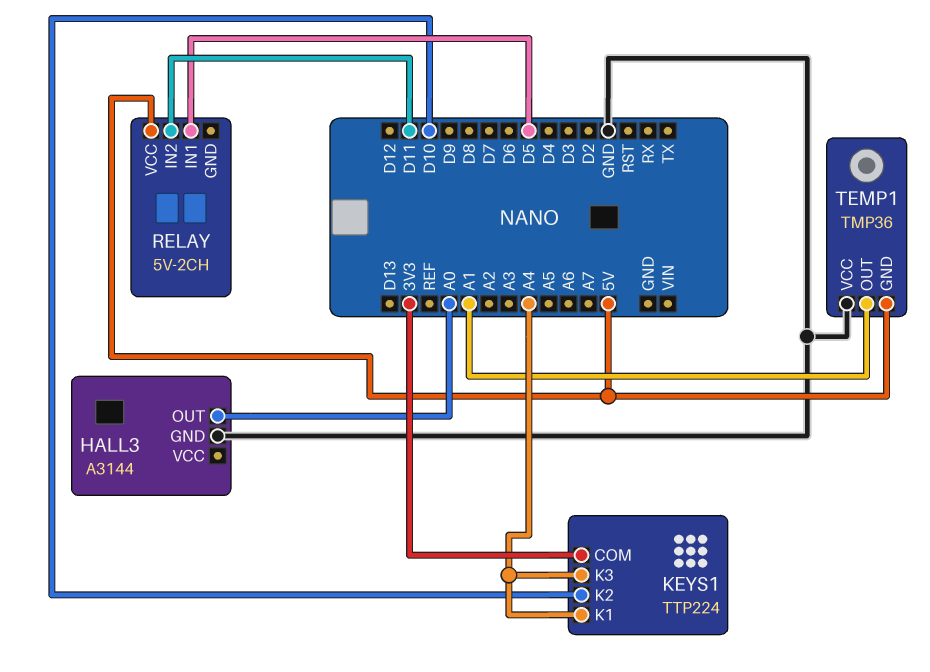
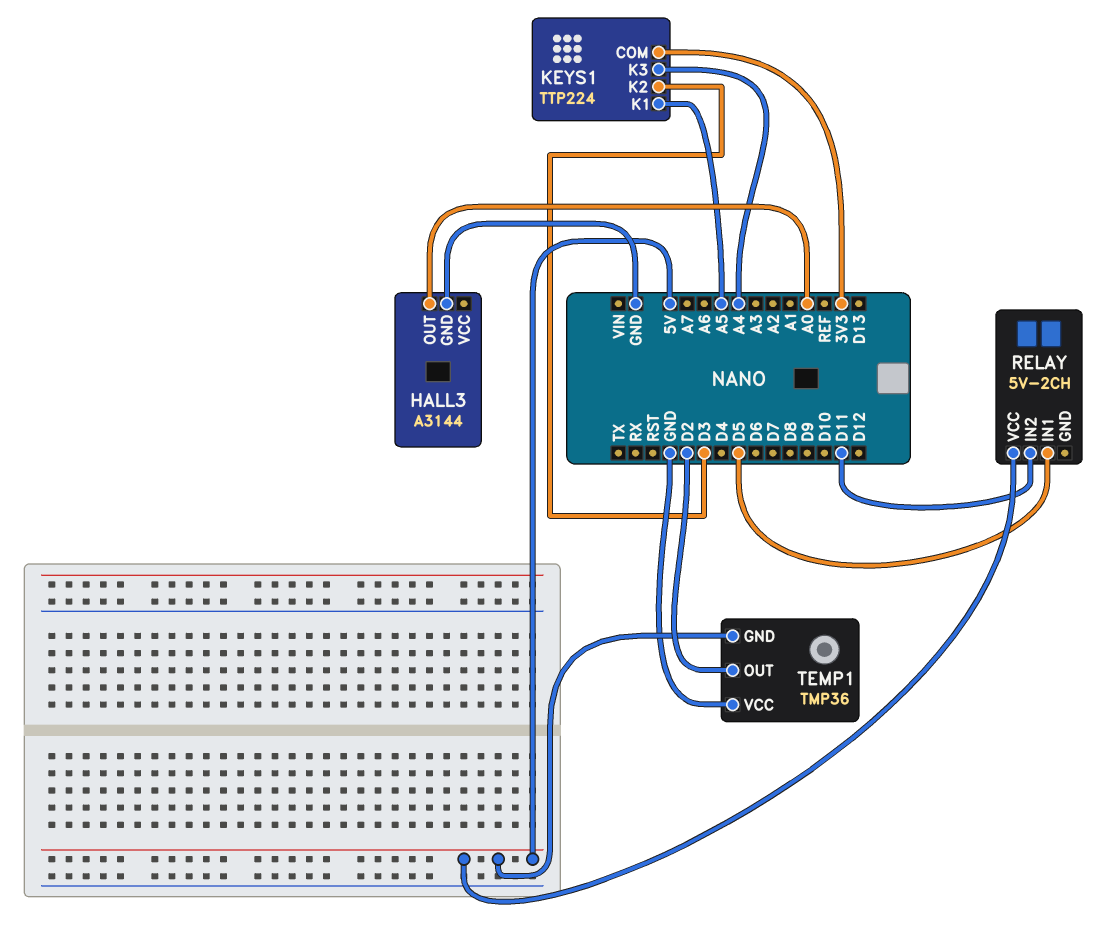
KEYS1 pin K1: A4 -> A5
KEYS1 pin K2: D10 -> D3
TEMP1 pin OUT: A1 -> D2

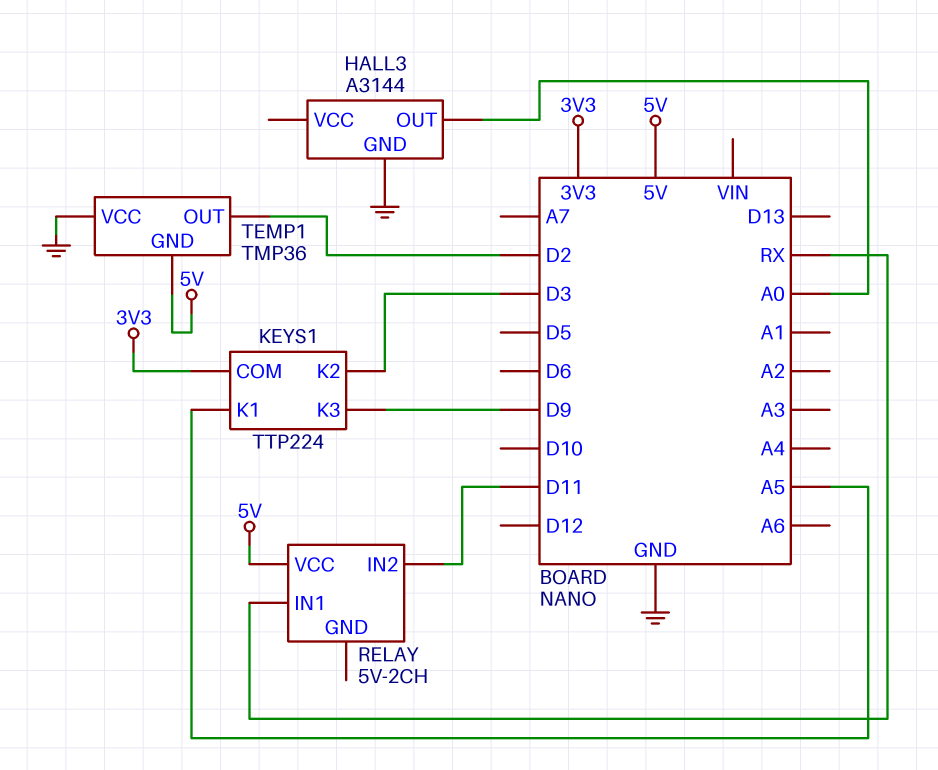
KEYS1 pin K3: A4 -> D9
RELAY pin IN1: D5 -> RX

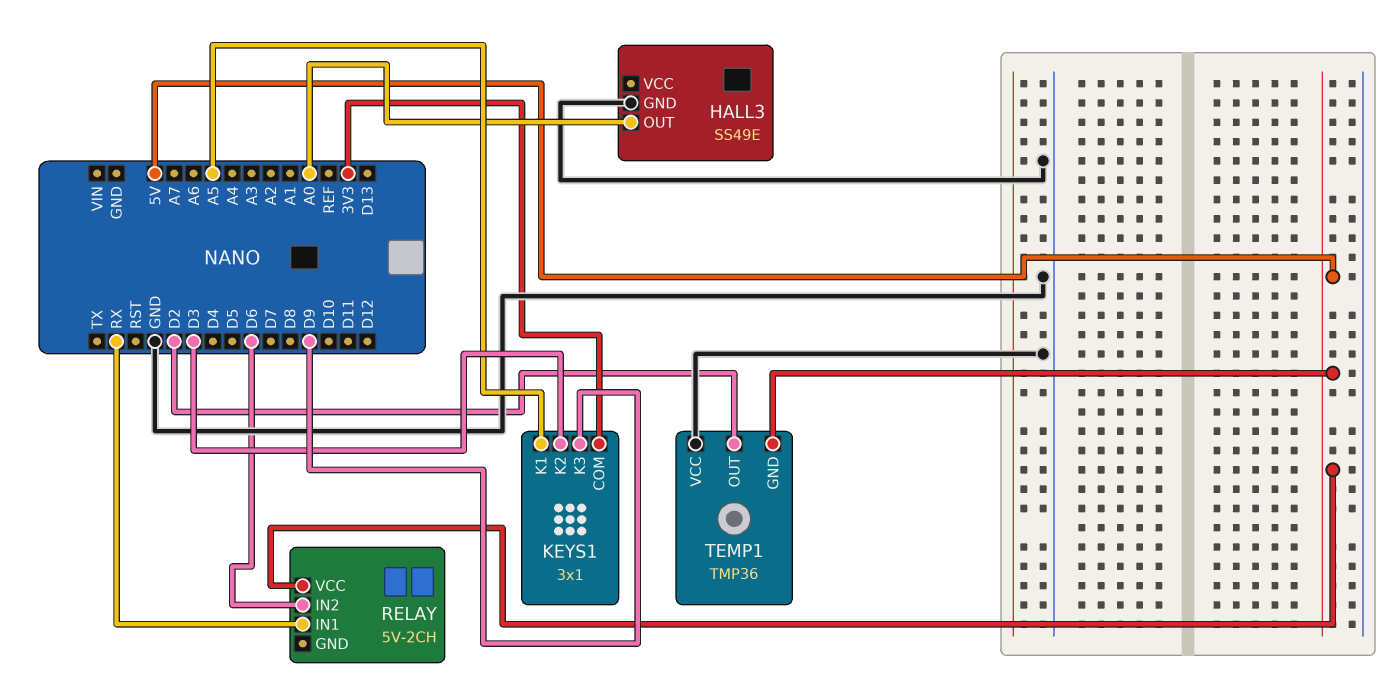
HALL3: A3144 -> SS49E
KEYS1: TTP224 -> 3x1
RELAY pin IN2: D11 -> D6

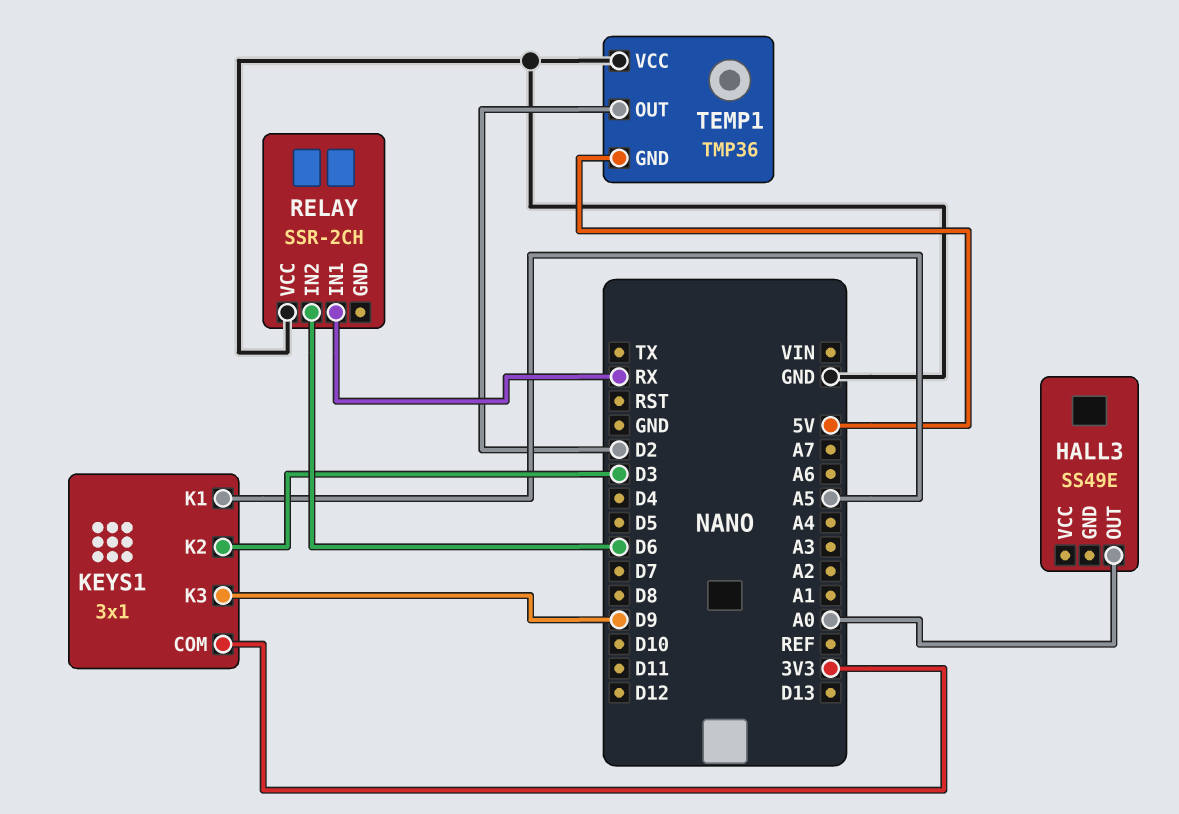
HALL3 pin GND: GND -> none
RELAY: 5V-2CH -> SSR-2CH
RELAY pin VCC: 5V -> GND

